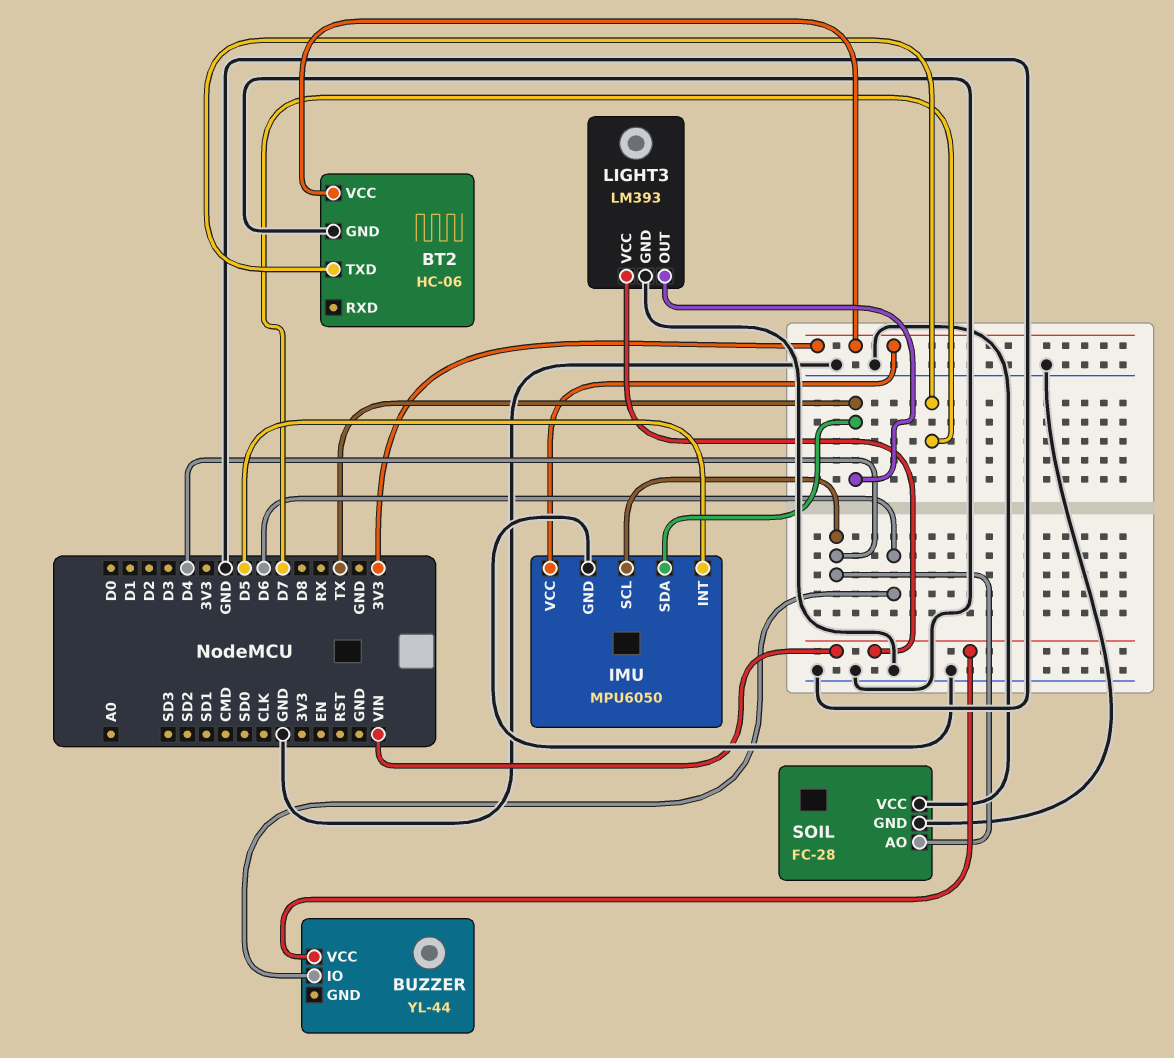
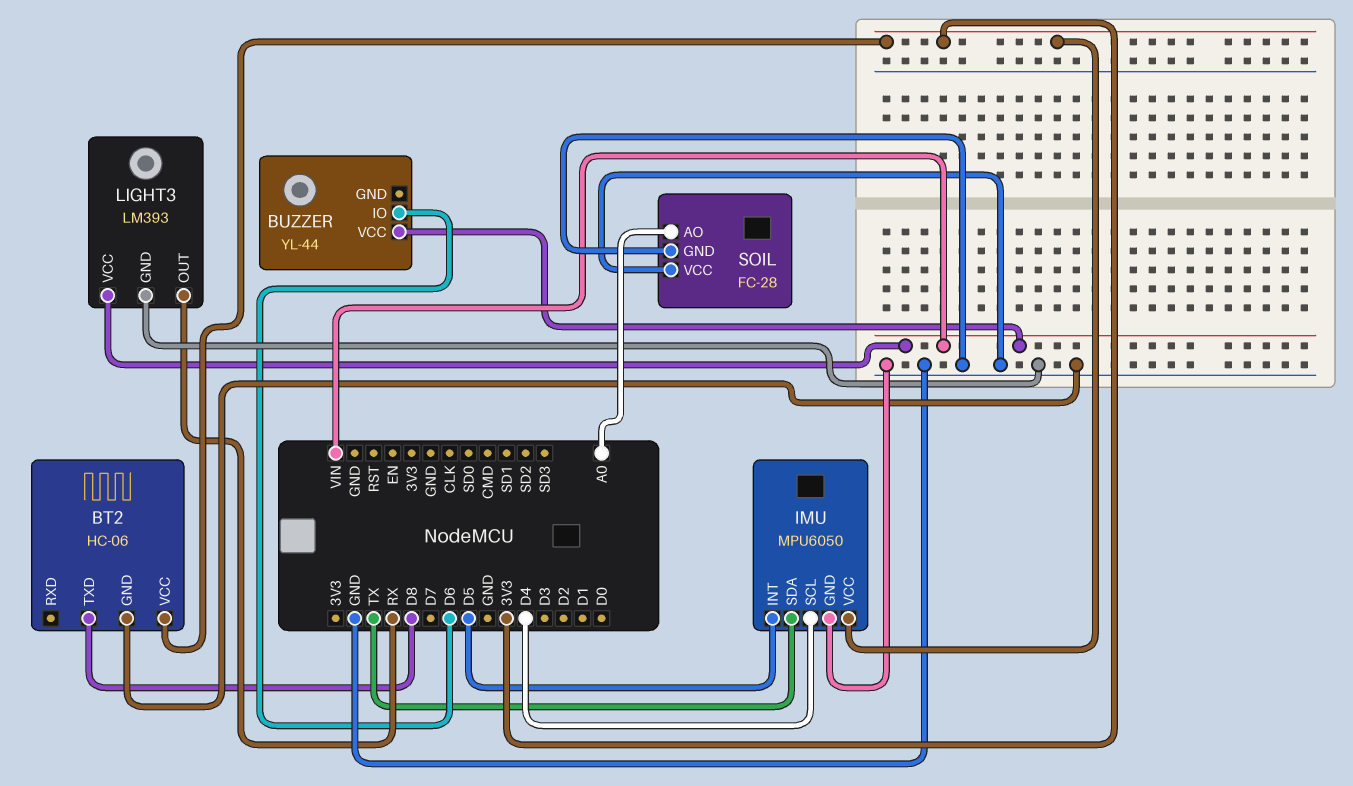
BT2 pin TXD: D7 -> D8
LIGHT3 pin OUT: TX -> RX
SOIL pin AO: D4 -> A0

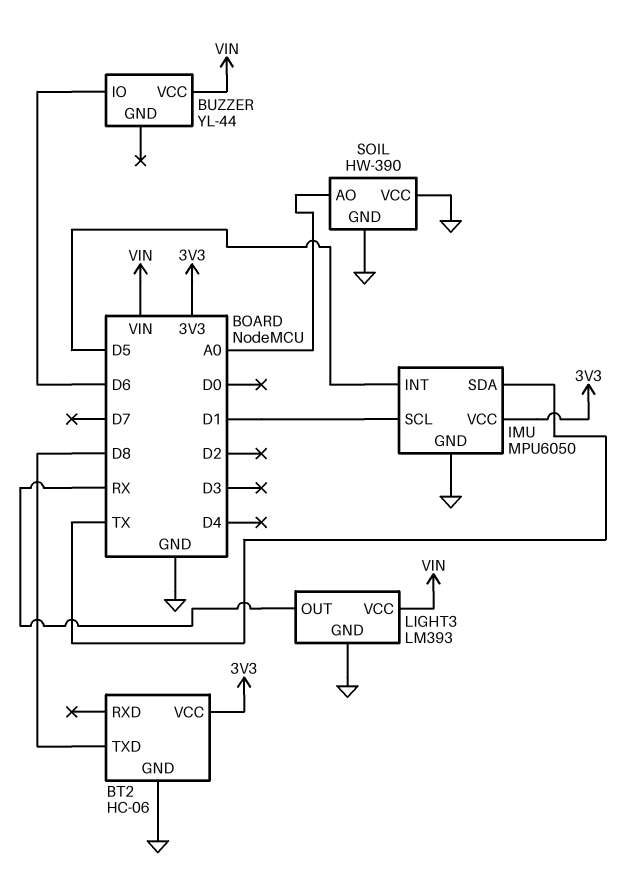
IMU pin SCL: D4 -> D1
SOIL: FC-28 -> HW-390

